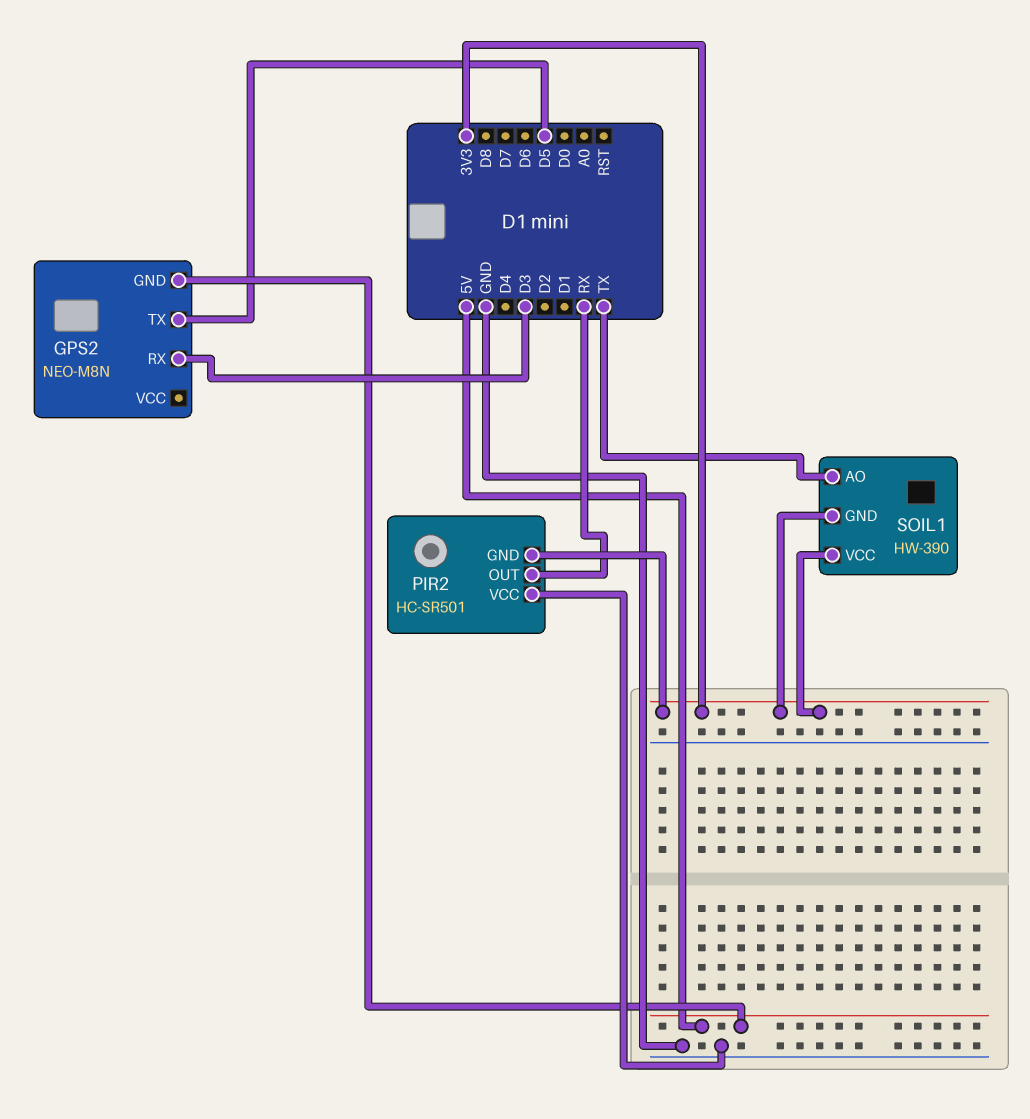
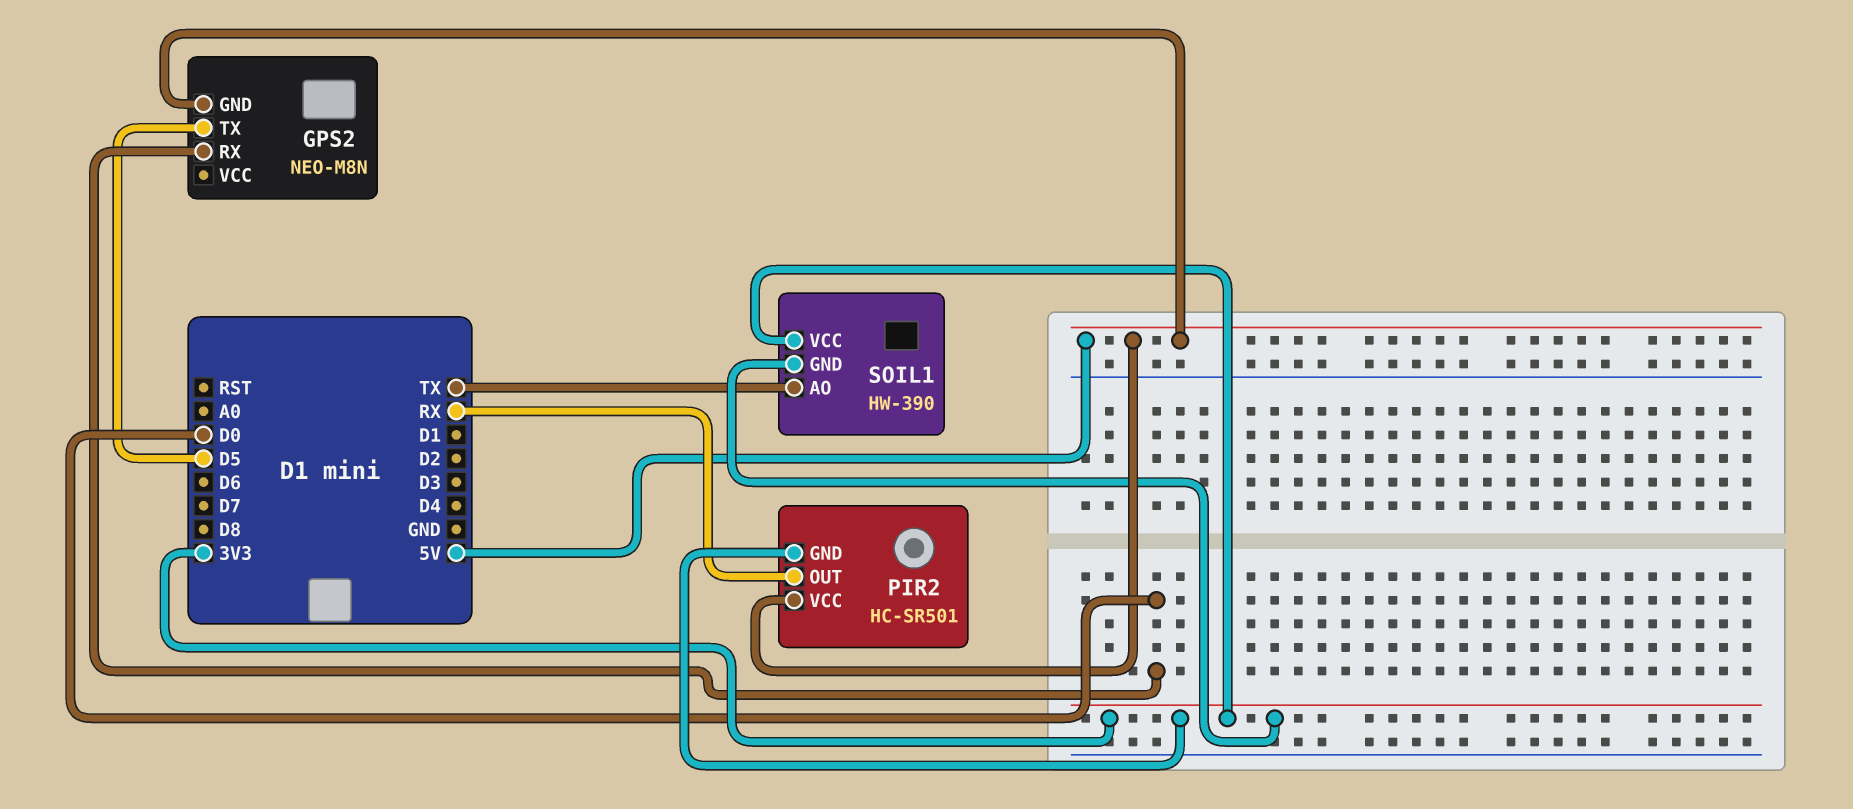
GPS2 pin RX: D3 -> D0
PIR2 pin VCC: GND -> 5V

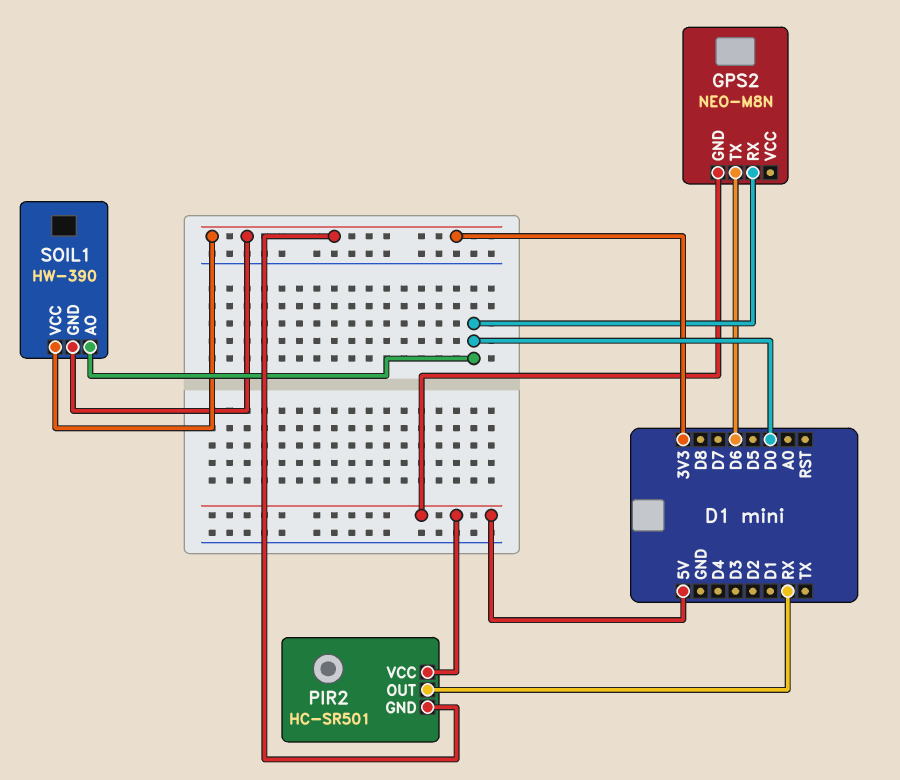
GPS2 pin TX: D5 -> D6
SOIL1 pin AO: TX -> D0

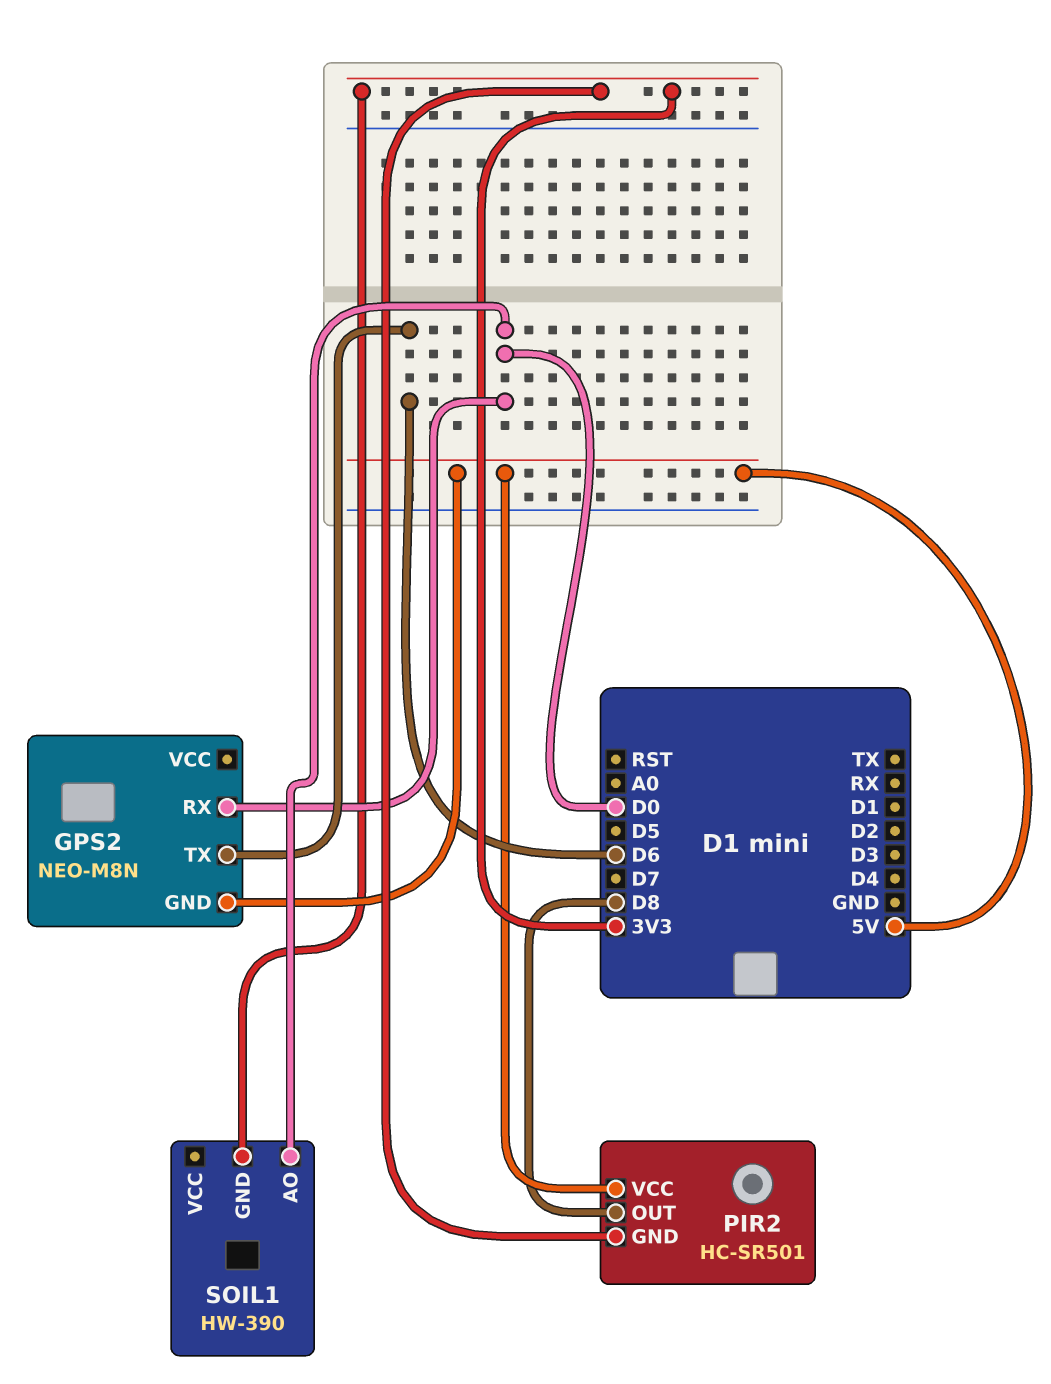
PIR2 pin OUT: RX -> D8
SOIL1 pin VCC: 3V3 -> none

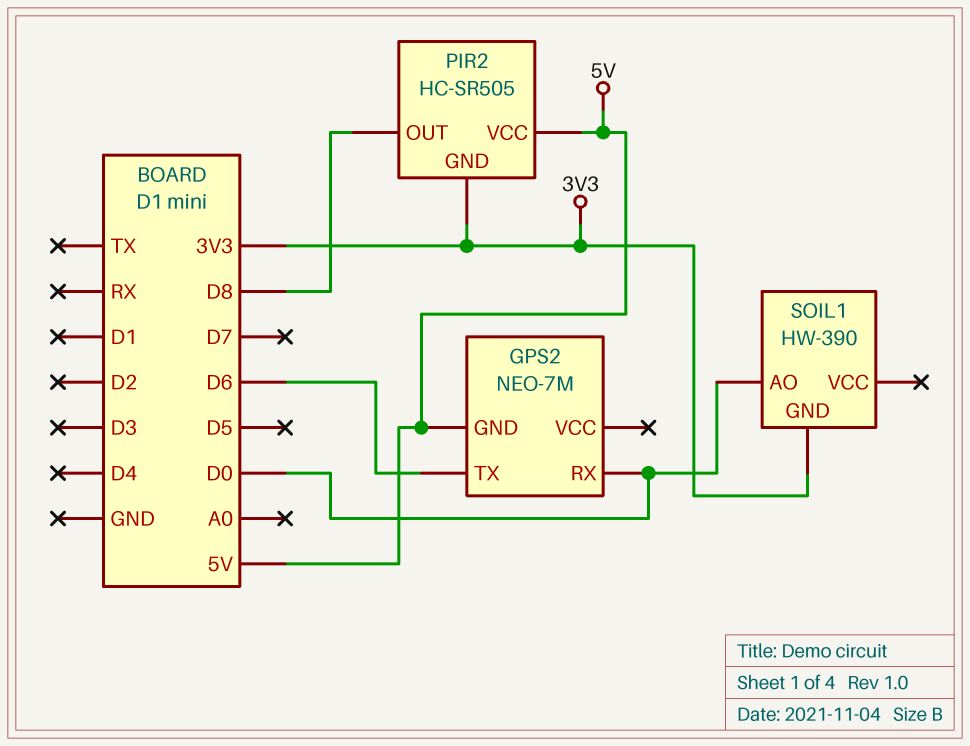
GPS2: NEO-M8N -> NEO-7M
PIR2: HC-SR501 -> HC-SR505

